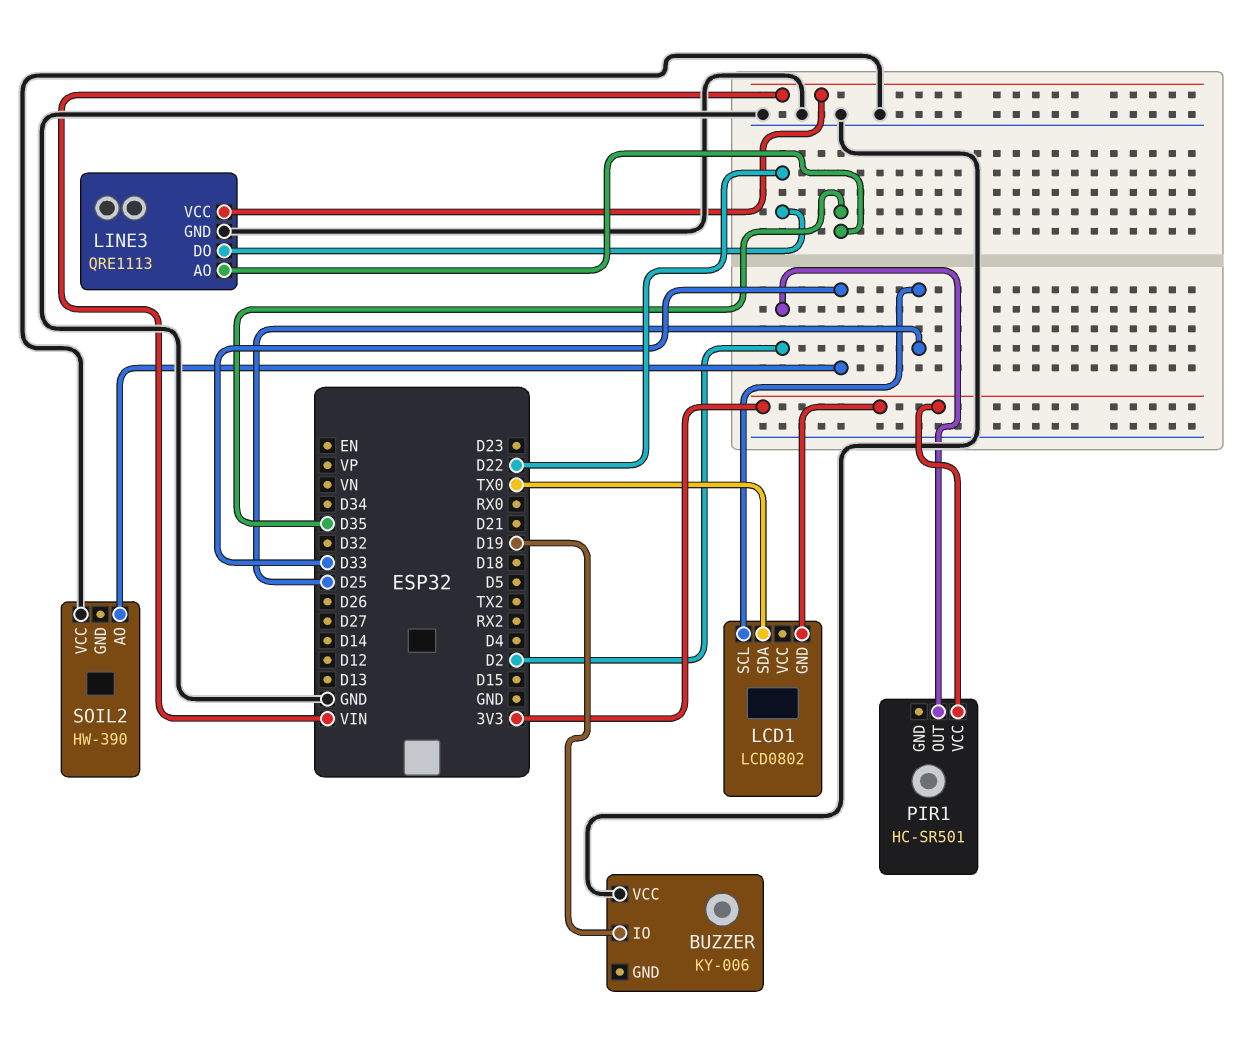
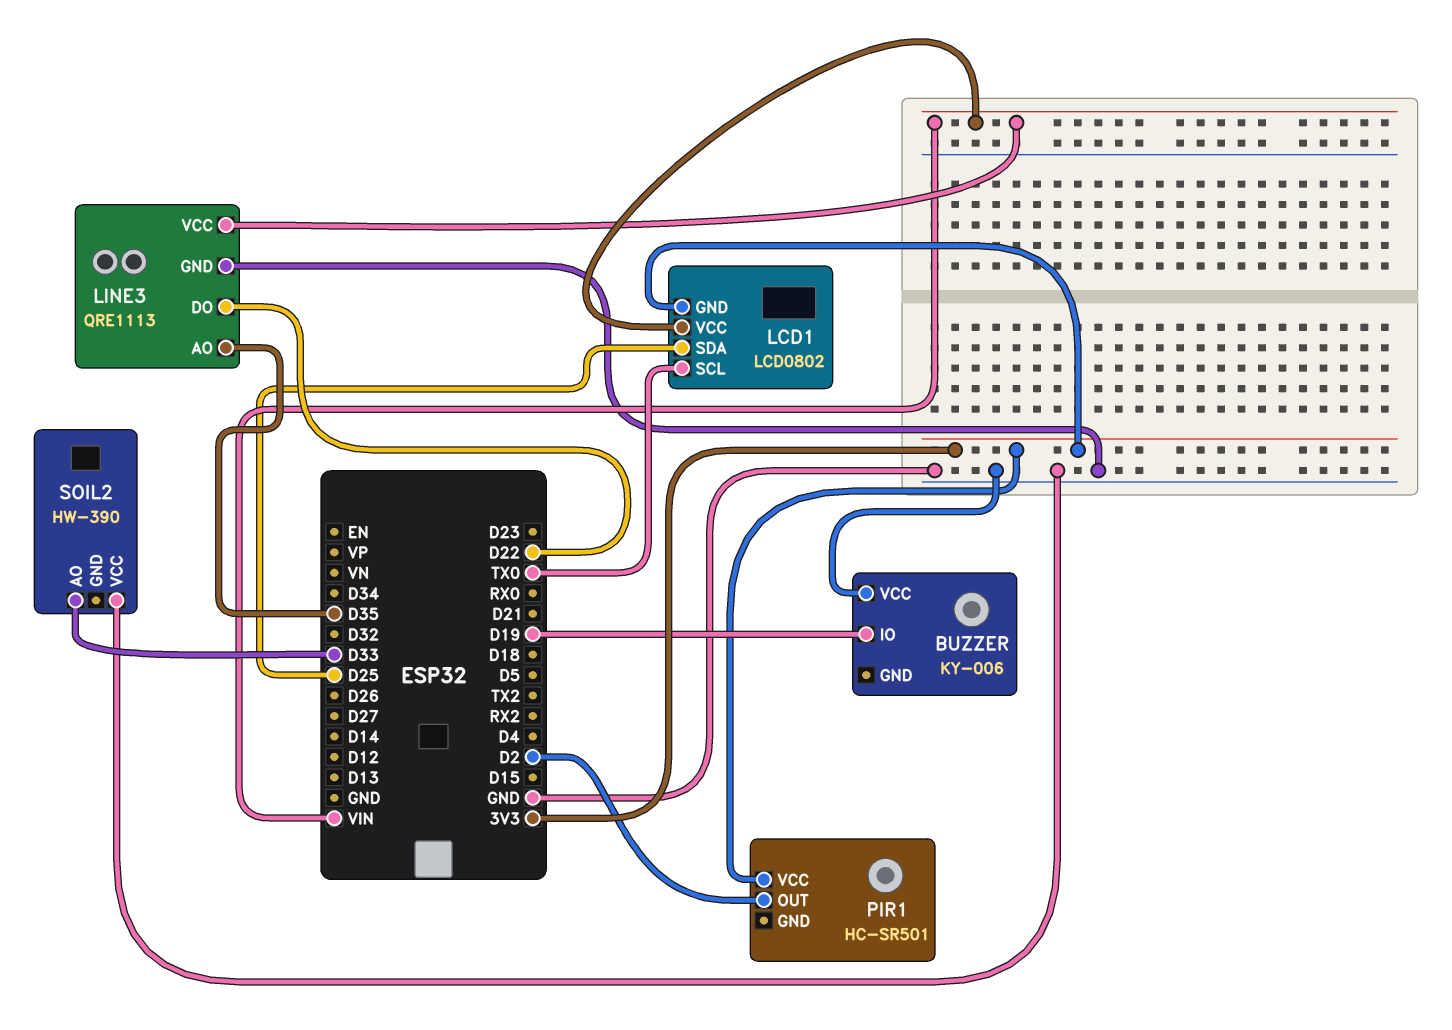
LCD1 pin SCL: D25 -> TX0
LCD1 pin SDA: TX0 -> D25
LCD1 pin VCC: none -> VIN

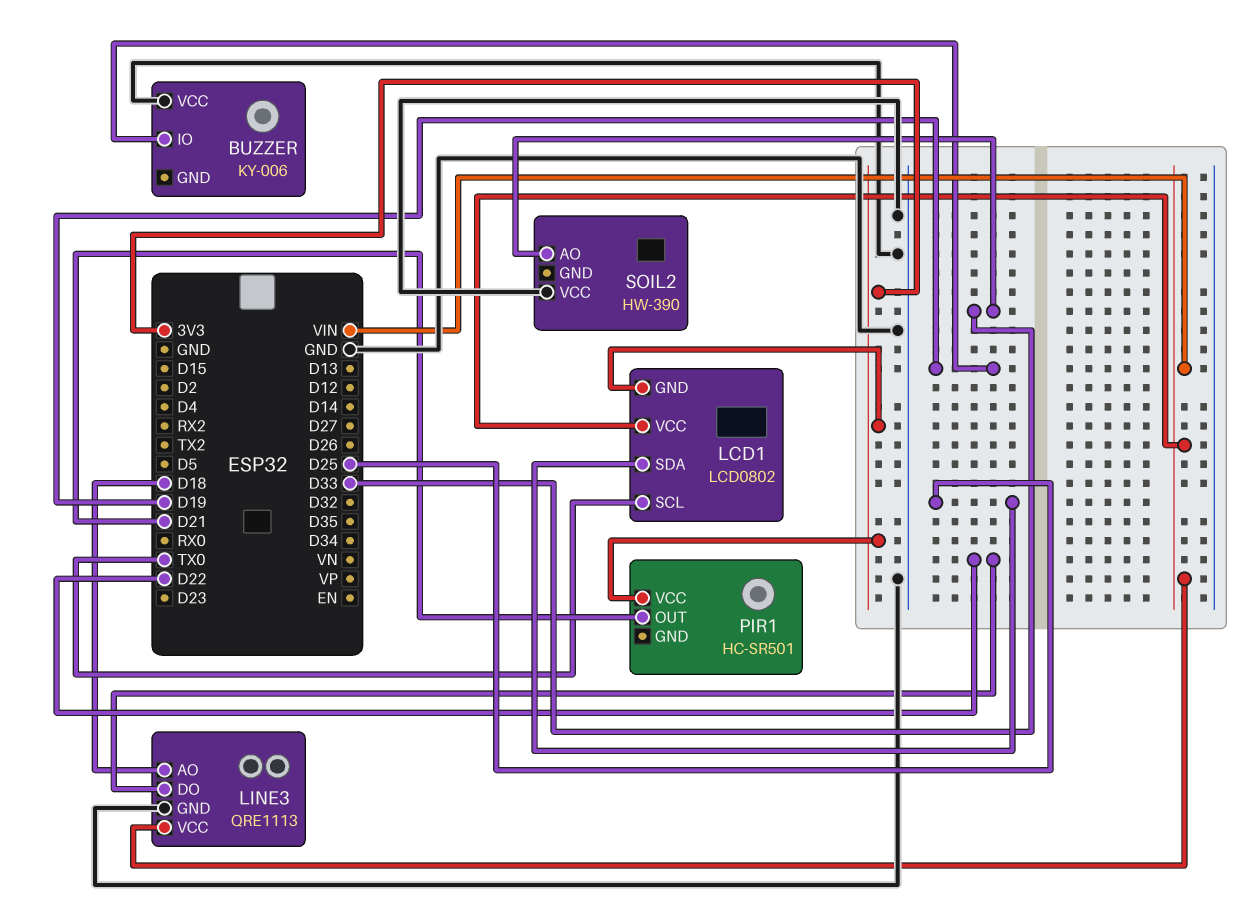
LINE3 pin AO: D35 -> D18
PIR1 pin OUT: D2 -> D21

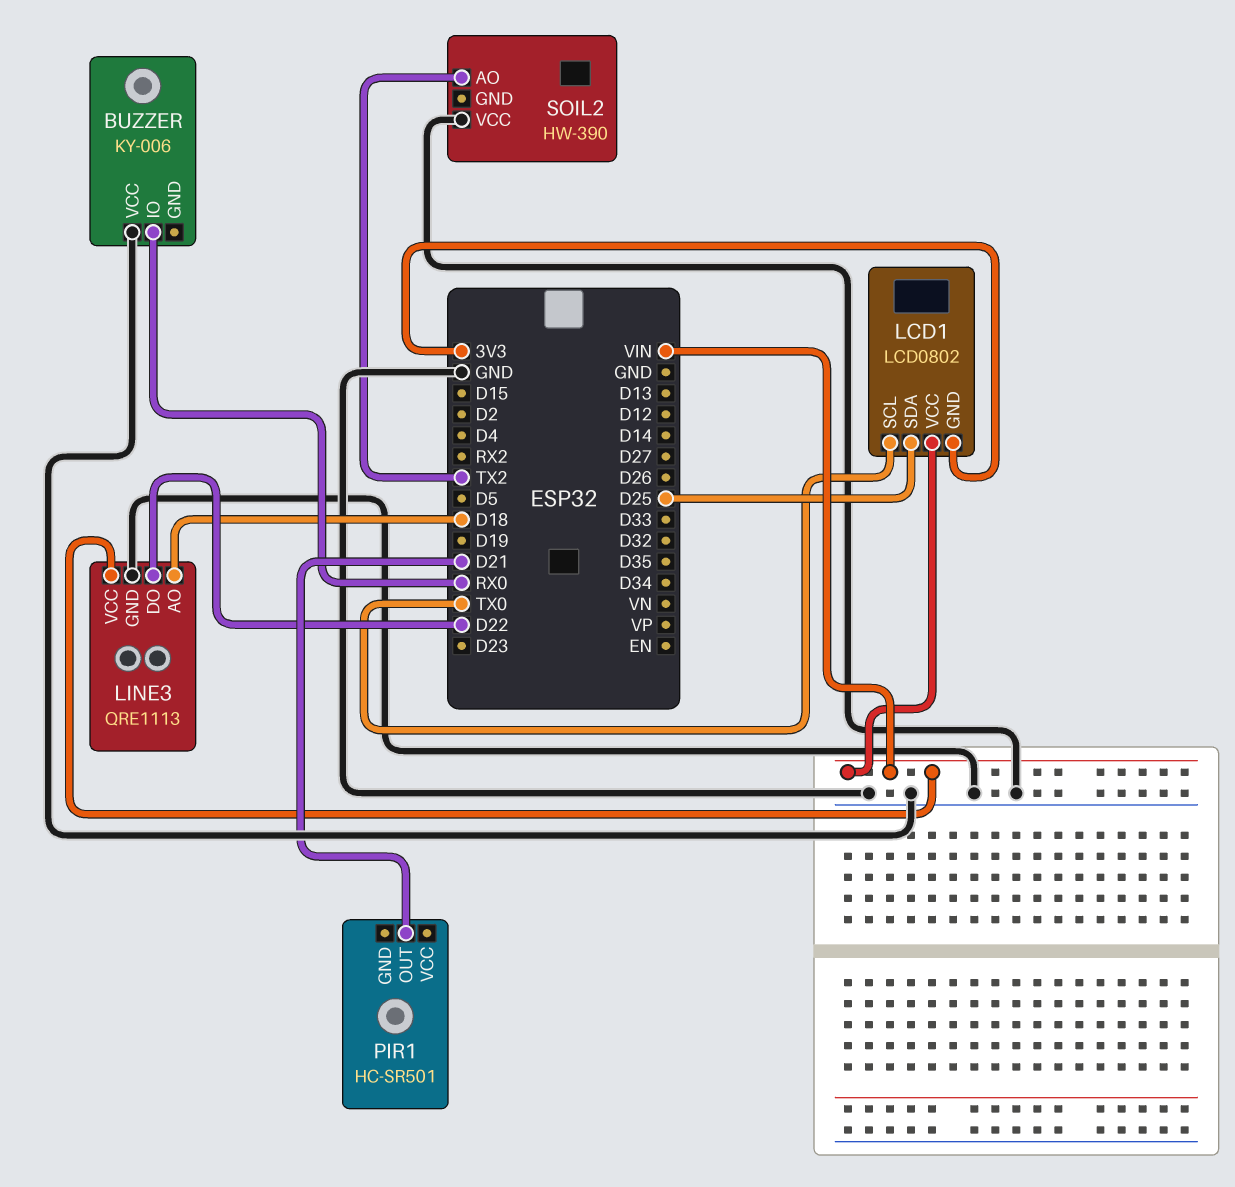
BUZZER pin IO: D19 -> RX0
PIR1 pin VCC: 3V3 -> none
SOIL2 pin AO: D33 -> TX2

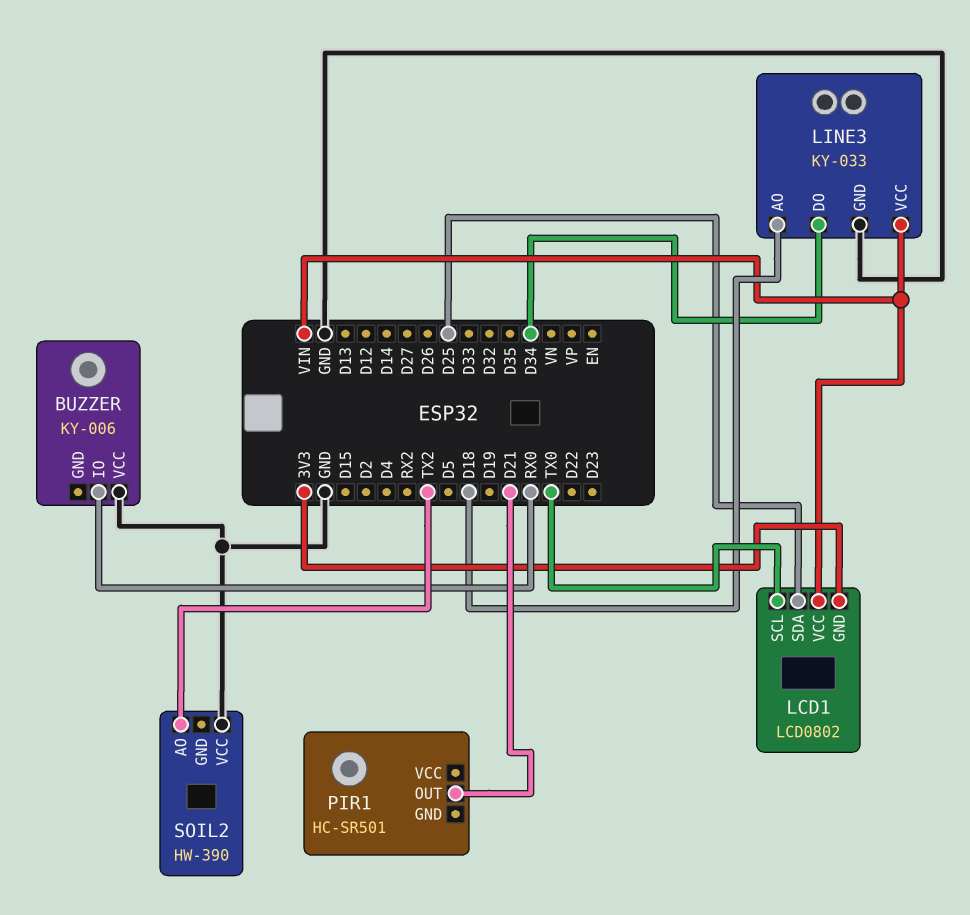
LINE3: QRE1113 -> KY-033
LINE3 pin DO: D22 -> D34

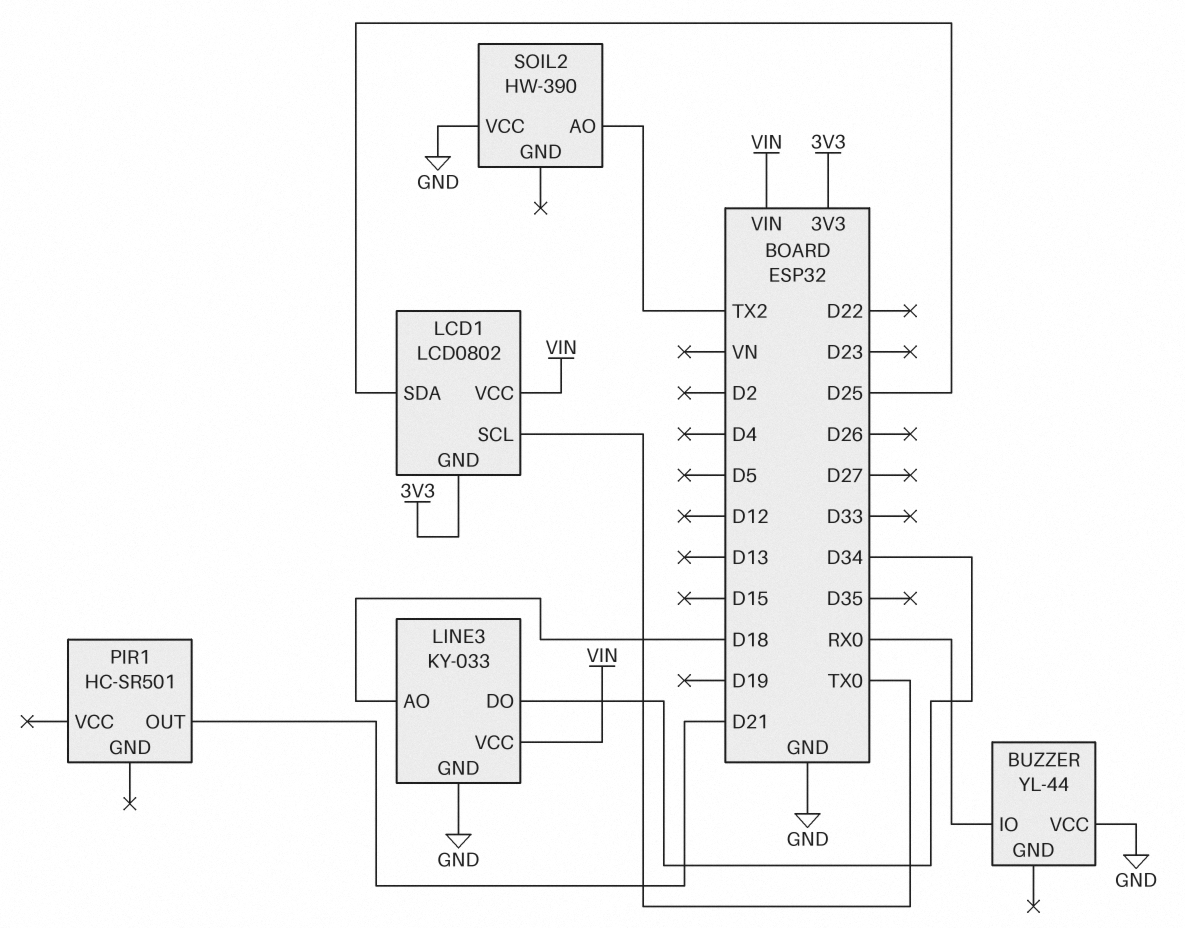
BUZZER: KY-006 -> YL-44

